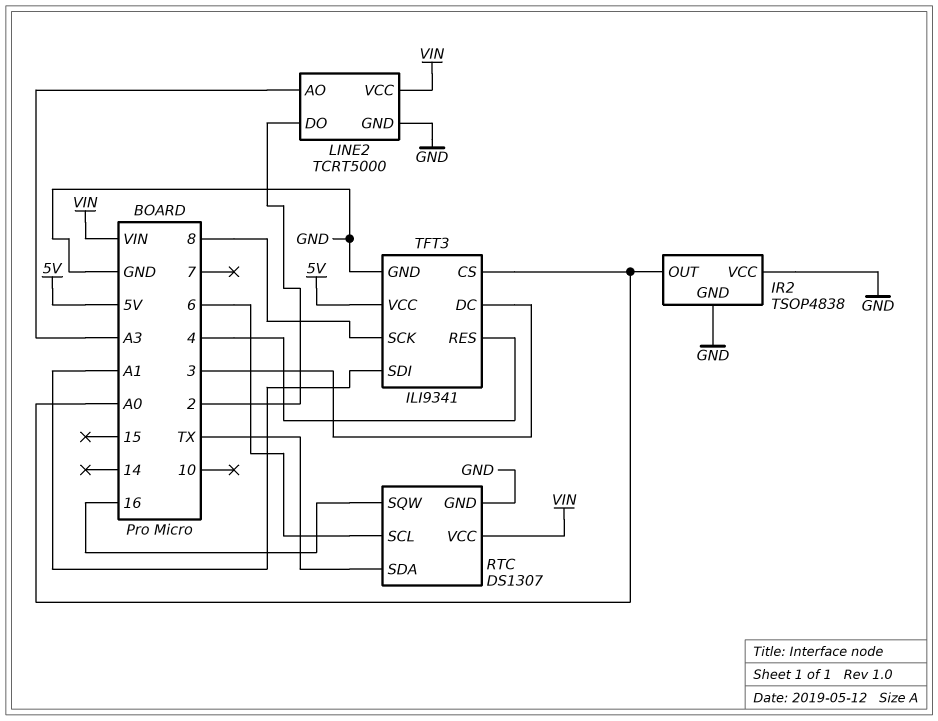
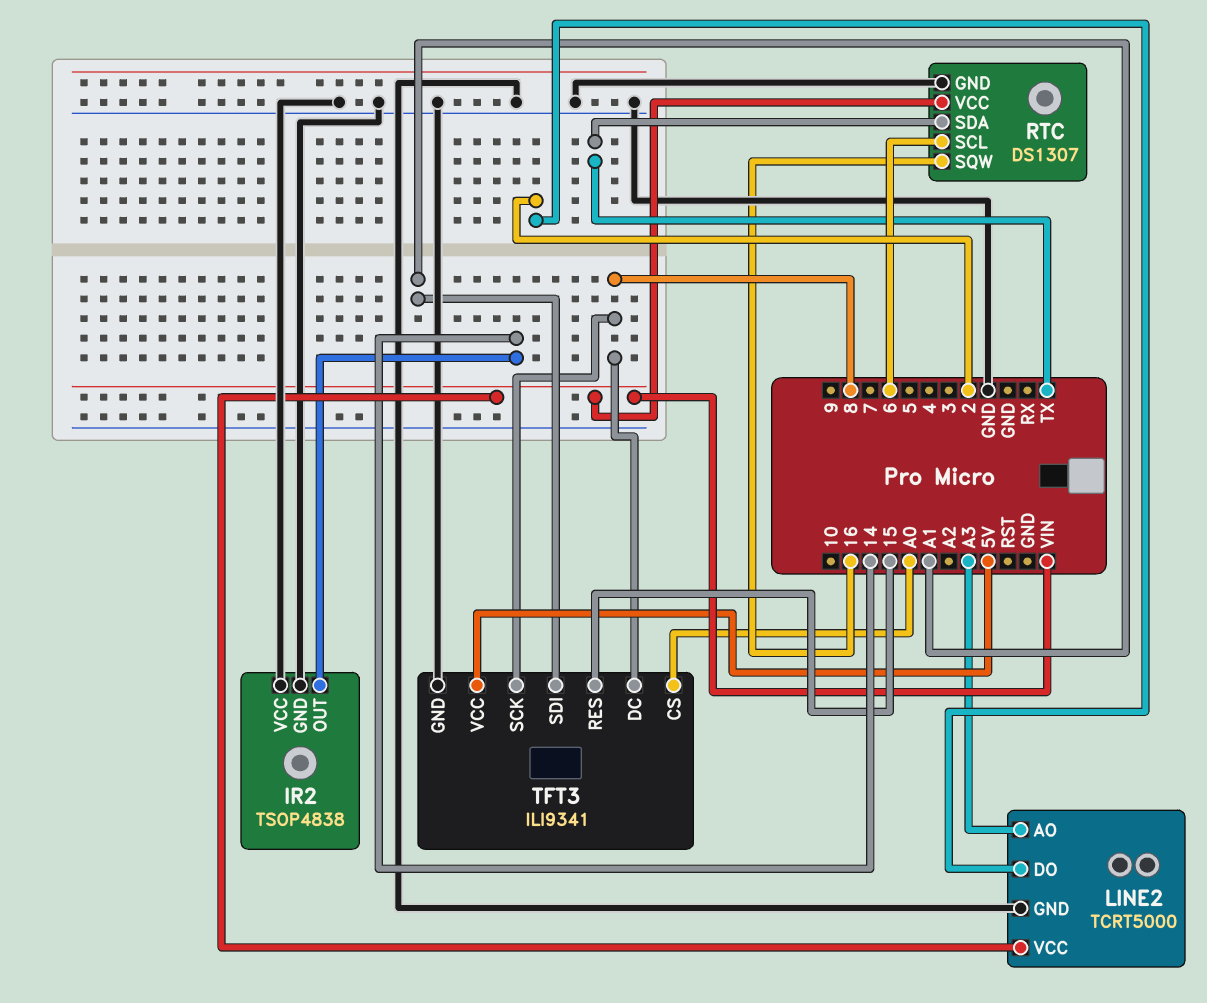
IR2 pin OUT: A0 -> 14
TFT3 pin DC: 3 -> 8
TFT3 pin RES: 4 -> 15

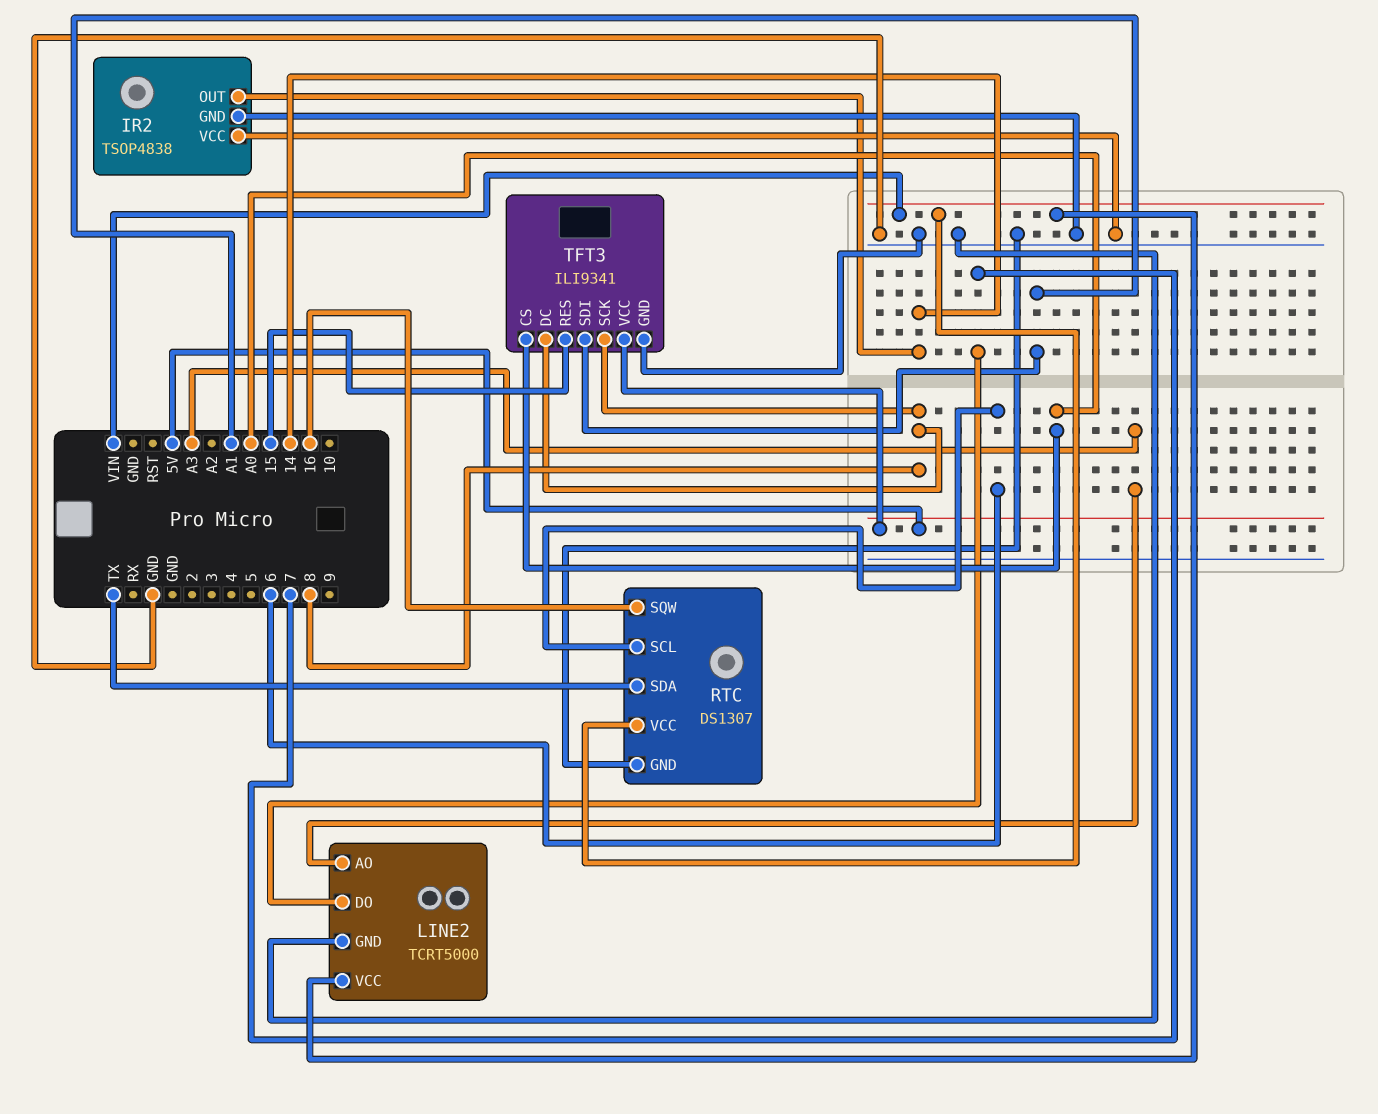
LINE2 pin DO: 2 -> 7

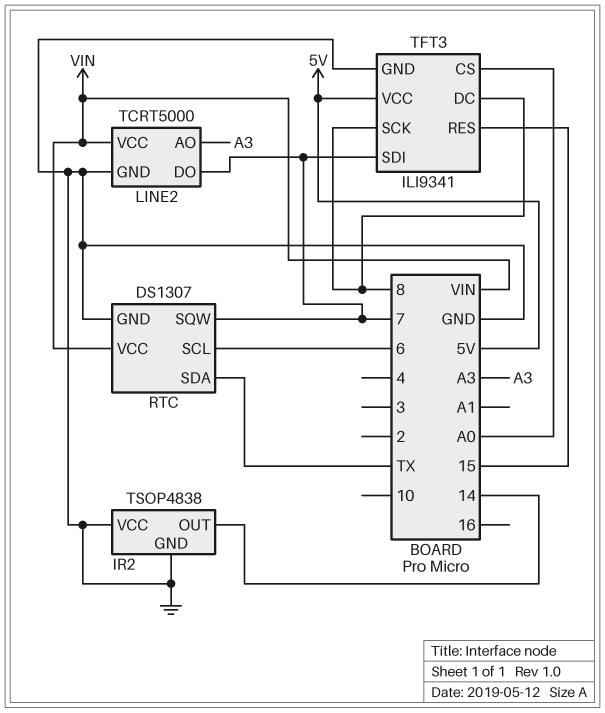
RTC pin SQW: 16 -> 7
TFT3 pin SDI: A1 -> 7

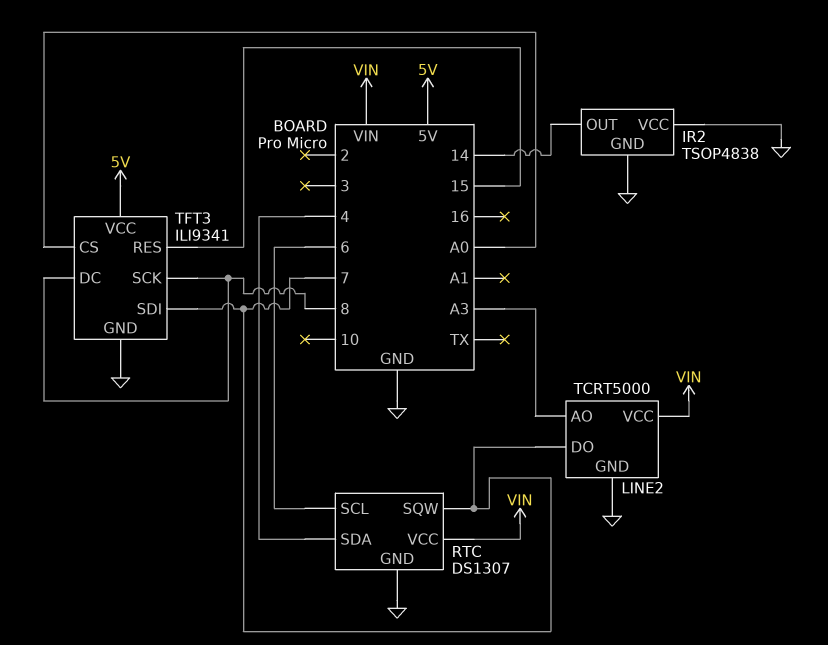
RTC pin SDA: TX -> 4

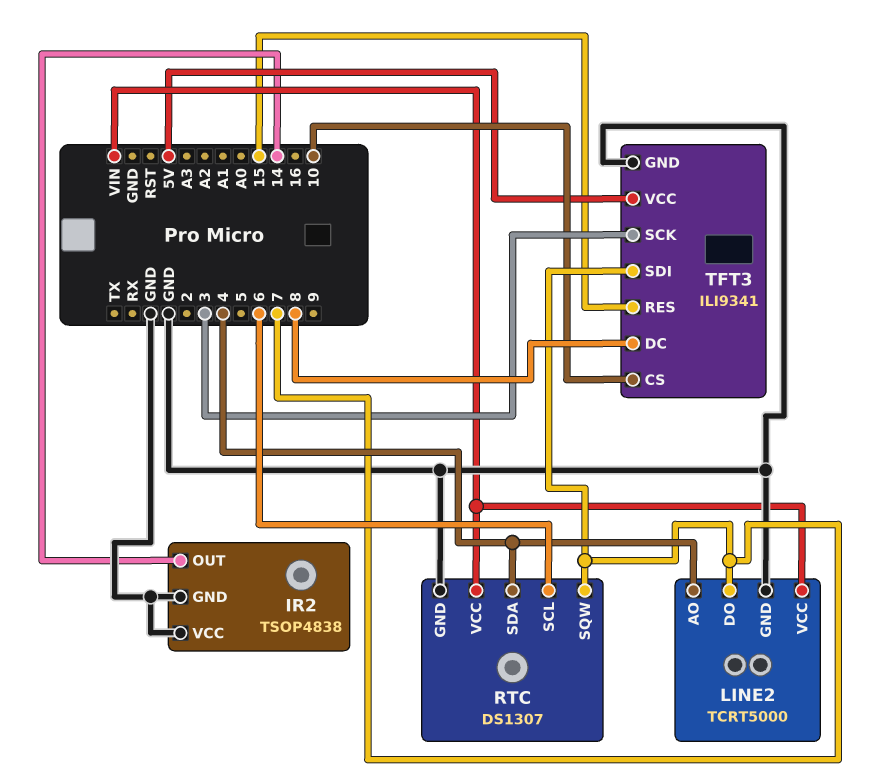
LINE2 pin AO: A3 -> 4
TFT3 pin CS: A0 -> 10
TFT3 pin SCK: 8 -> 3

